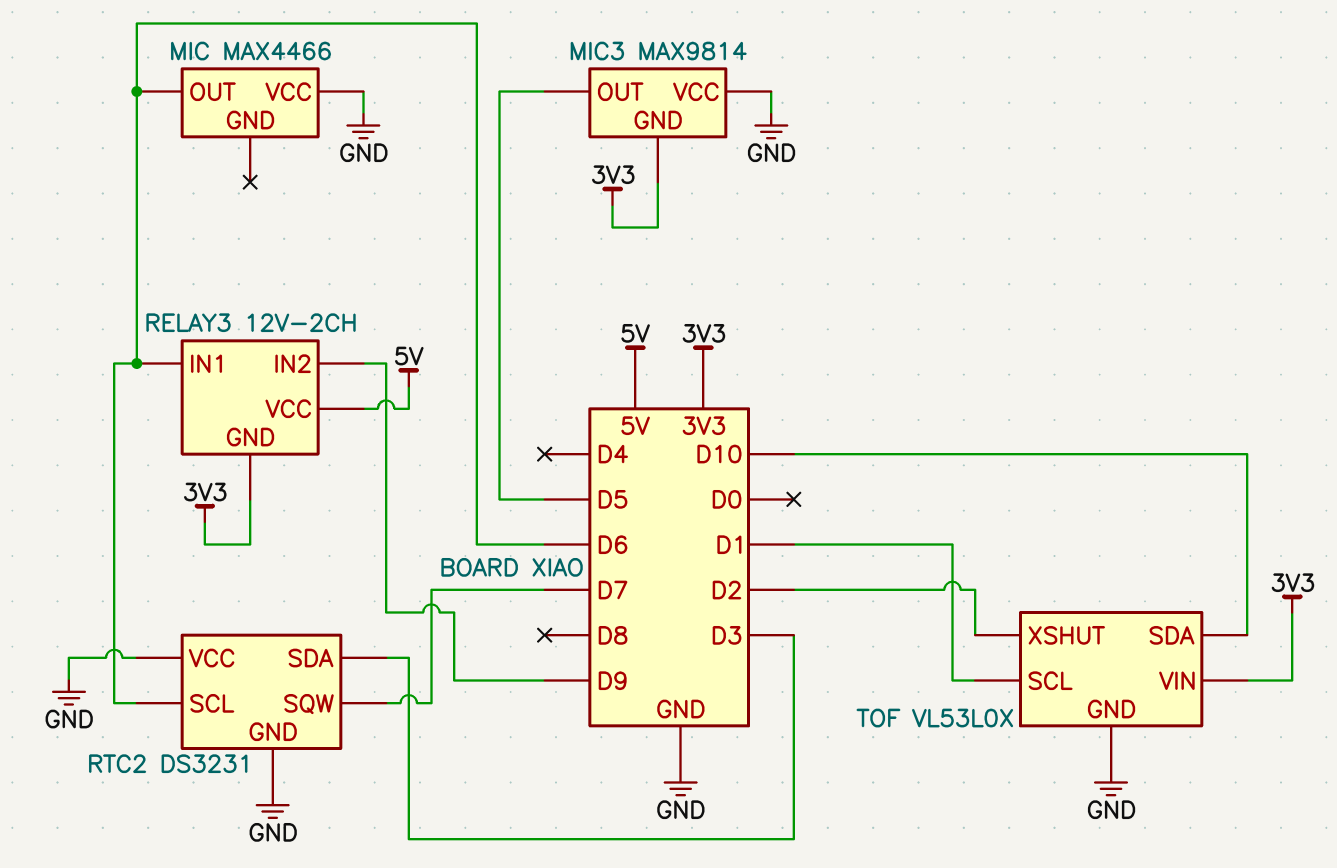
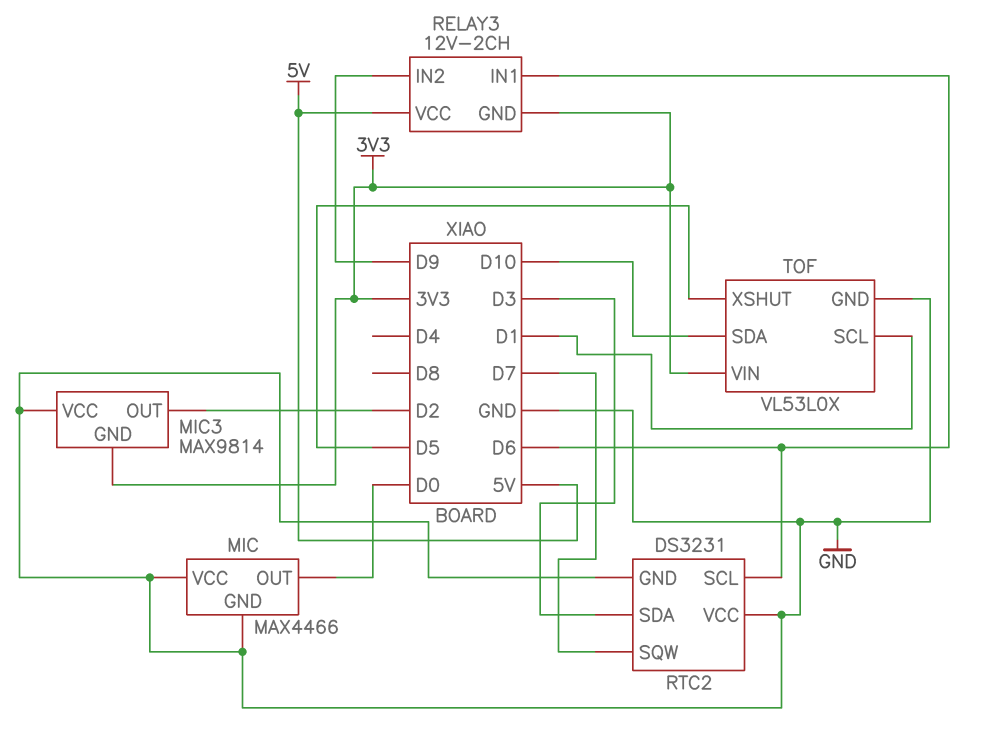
MIC pin GND: none -> GND
MIC pin OUT: D6 -> D0
MIC3 pin OUT: D5 -> D2
TOF pin XSHUT: D2 -> D5

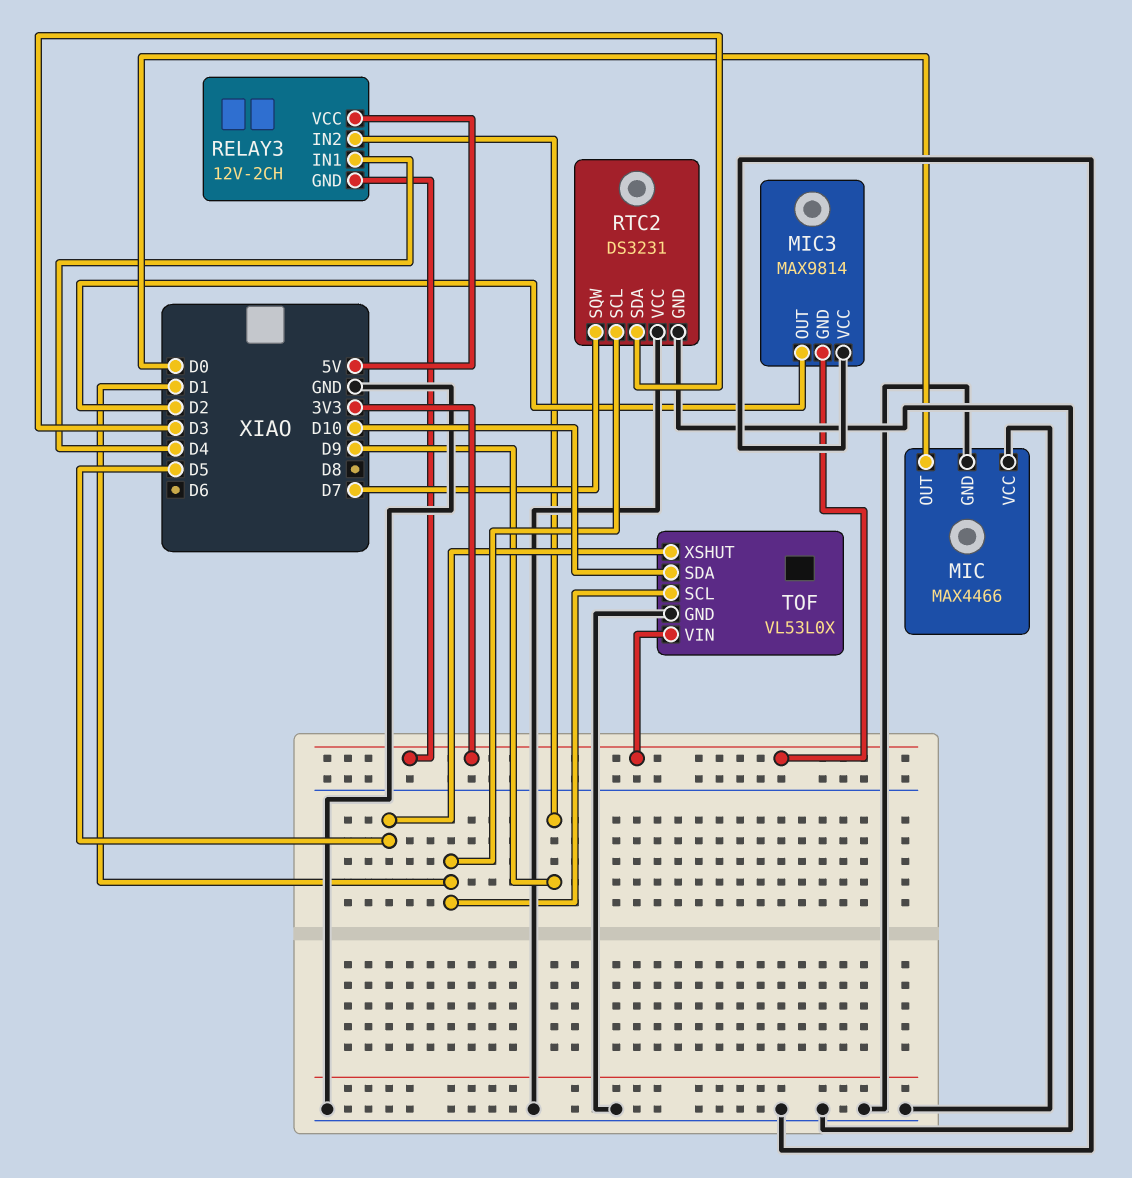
RELAY3 pin IN1: D6 -> D4
RTC2 pin SCL: D6 -> D1

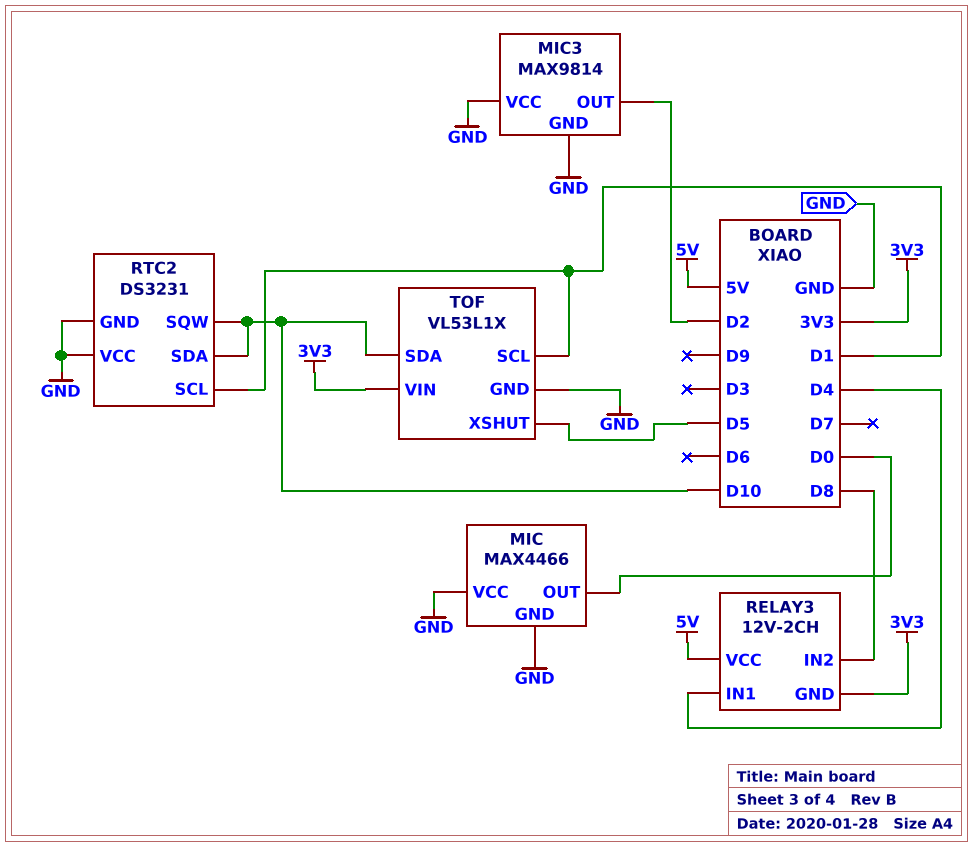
MIC3 pin GND: 3V3 -> GND
RELAY3 pin IN2: D9 -> D8
RTC2 pin SDA: D3 -> D10
RTC2 pin SQW: D7 -> D10
TOF: VL53L0X -> VL53L1X

